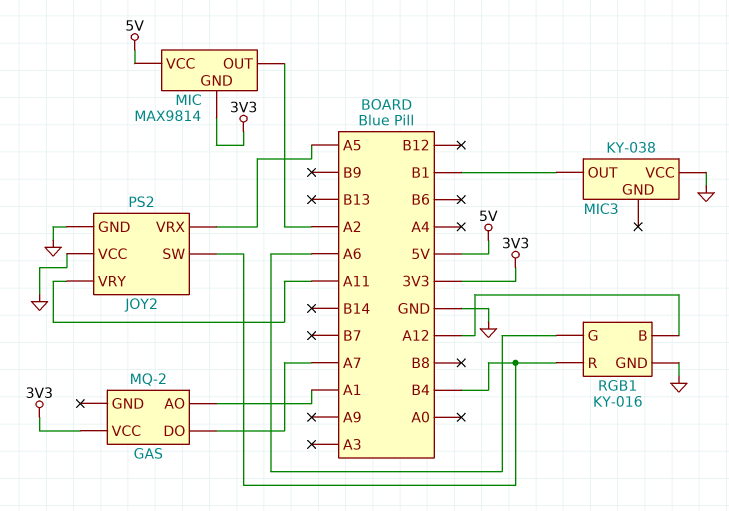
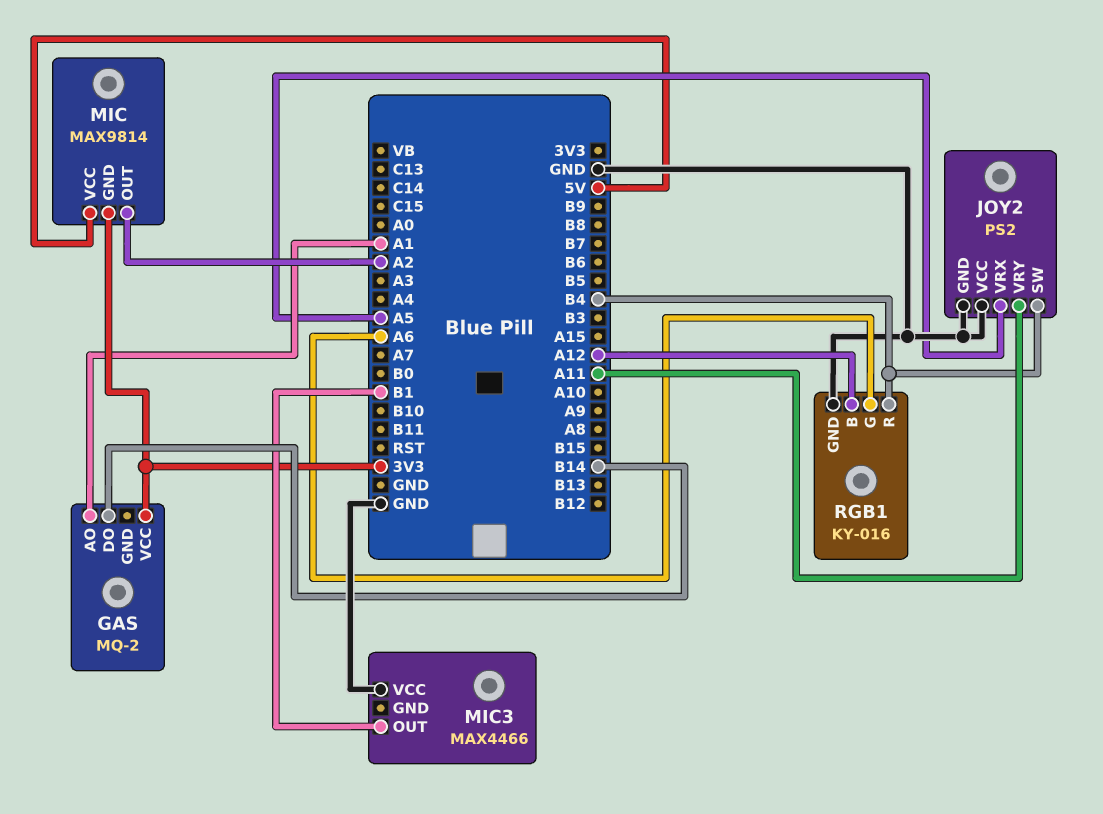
GAS pin DO: A7 -> B14
MIC3: KY-038 -> MAX4466

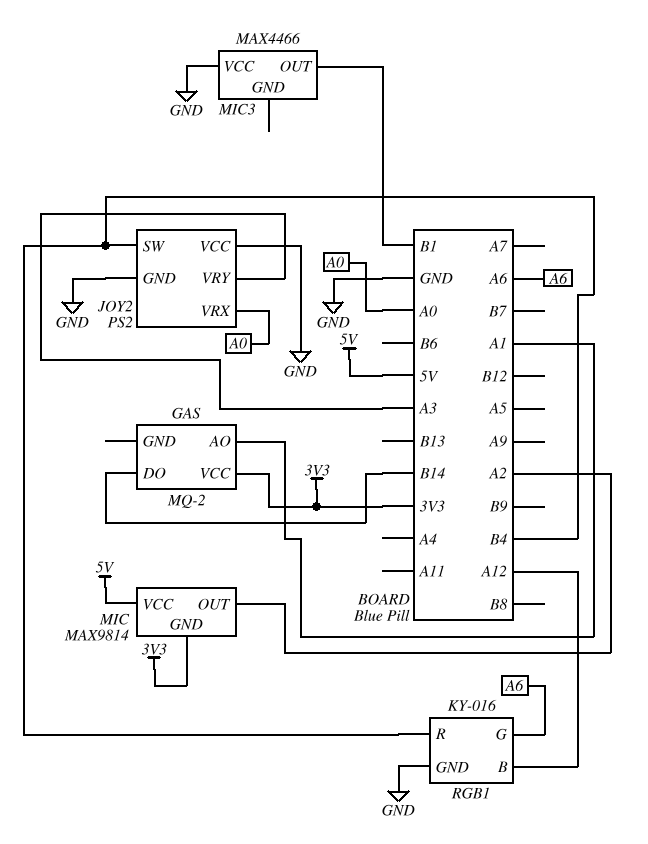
JOY2 pin VRX: A5 -> A0
JOY2 pin VRY: A11 -> A3

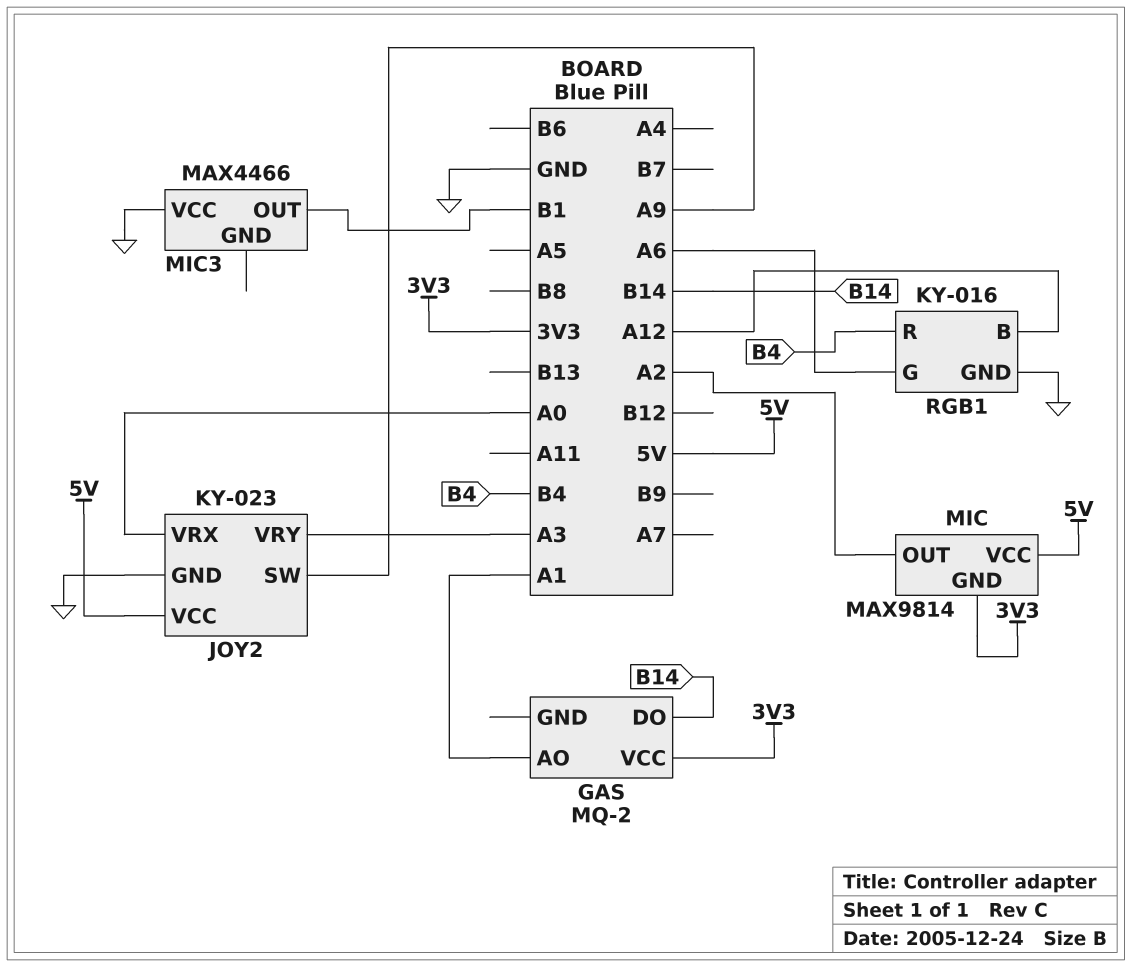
JOY2: PS2 -> KY-023
JOY2 pin SW: B4 -> A9
JOY2 pin VCC: GND -> 5V

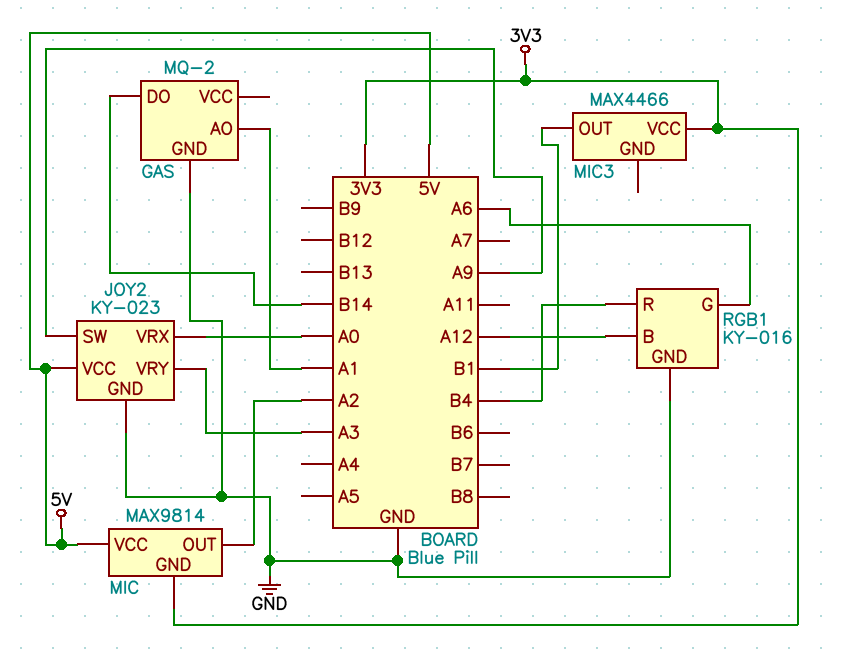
GAS pin GND: none -> GND
GAS pin VCC: 3V3 -> none
MIC3 pin VCC: GND -> 3V3

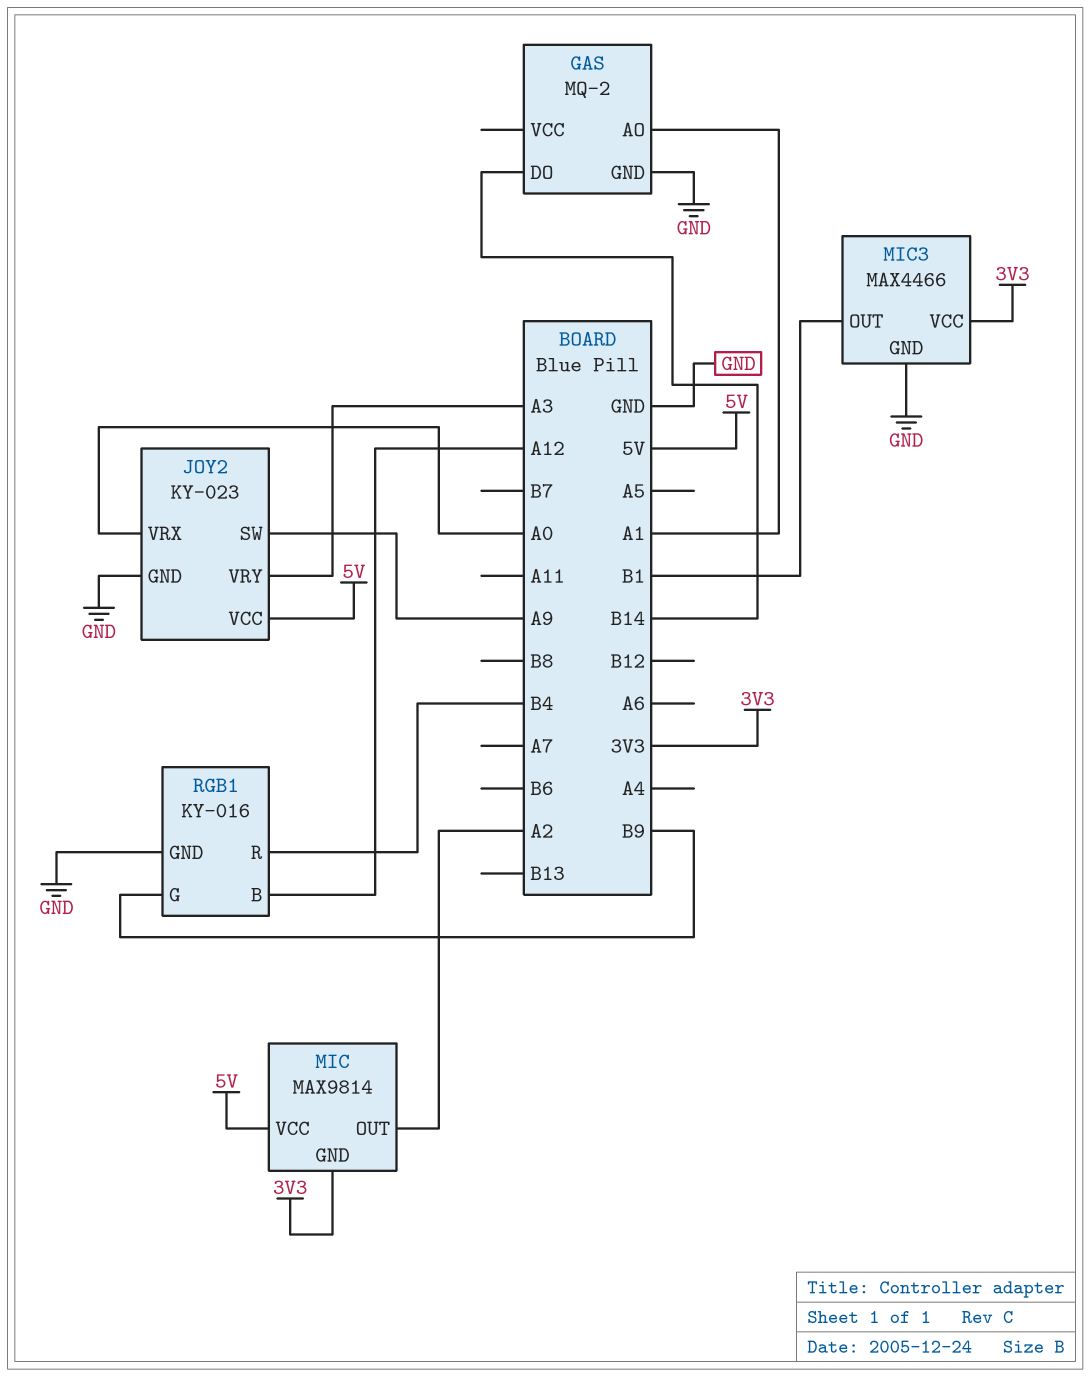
MIC3 pin GND: none -> GND
RGB1 pin G: A6 -> B9

